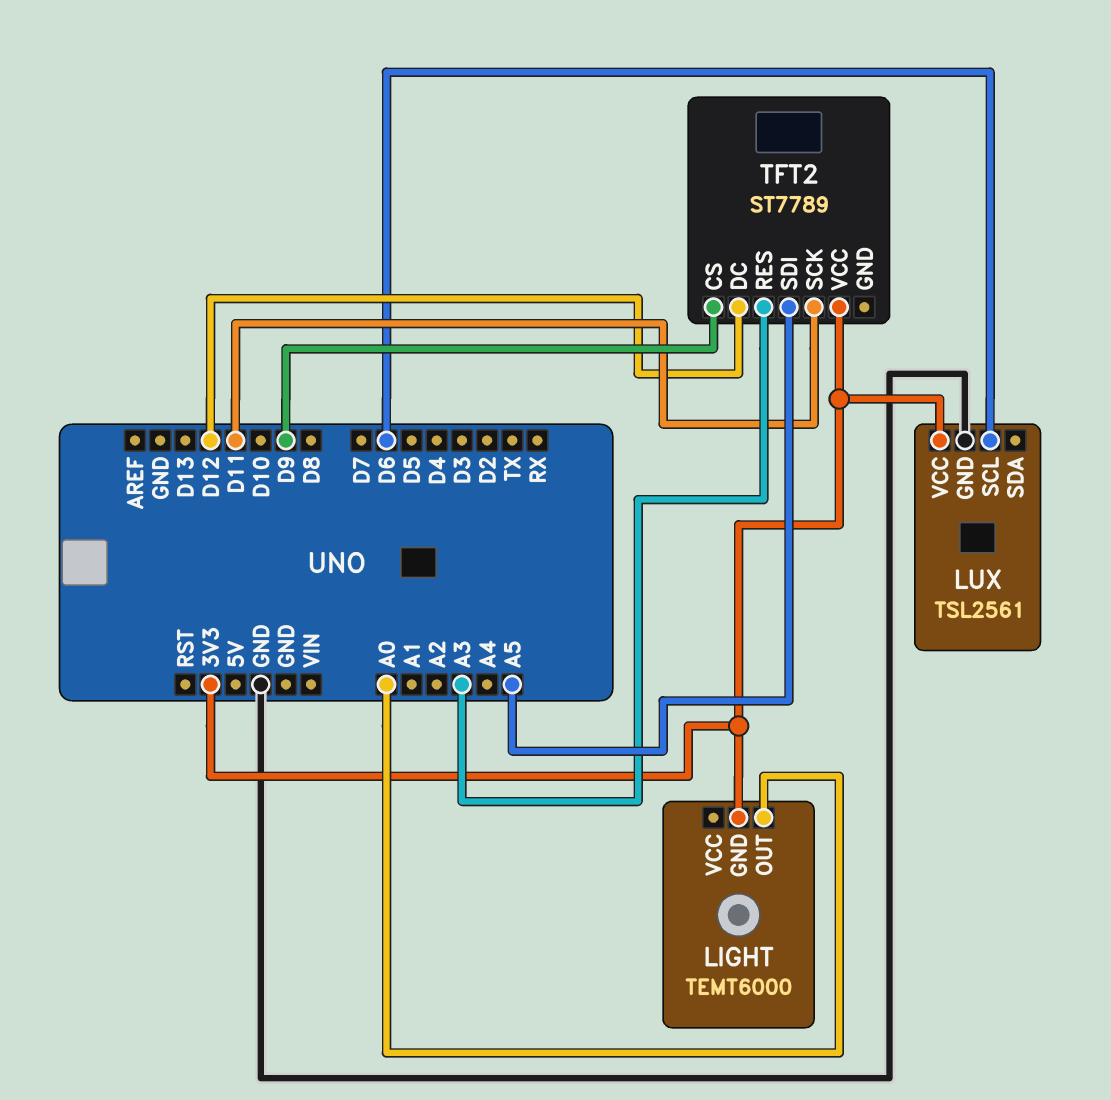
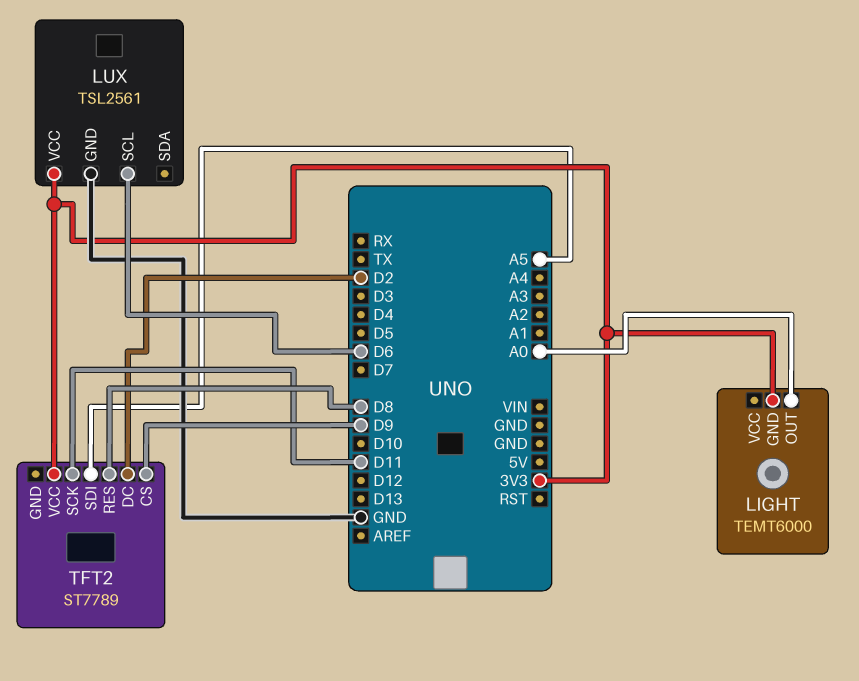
TFT2 pin DC: D12 -> D2
TFT2 pin RES: A3 -> D8

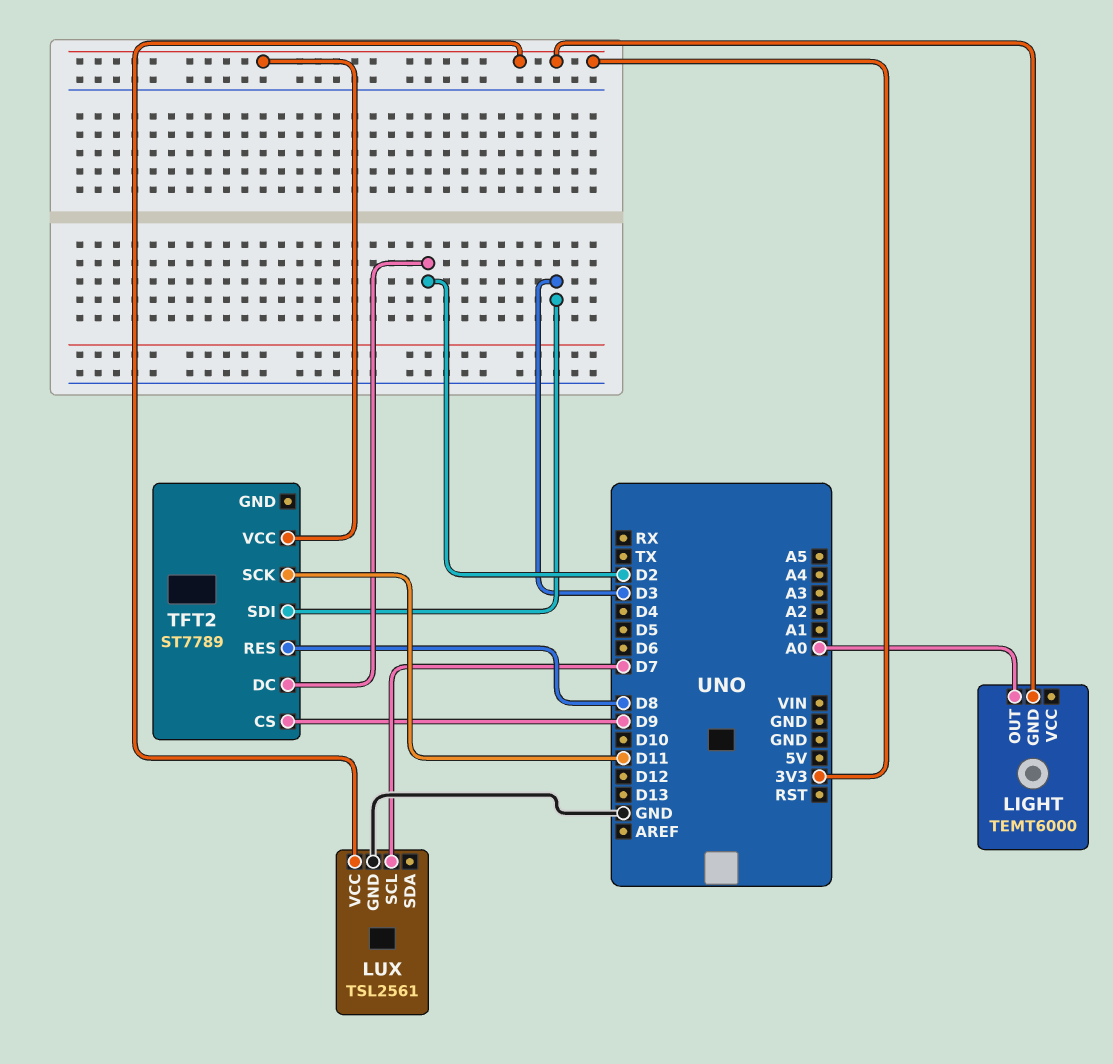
LUX pin SCL: D6 -> D7
TFT2 pin SDI: A5 -> D3

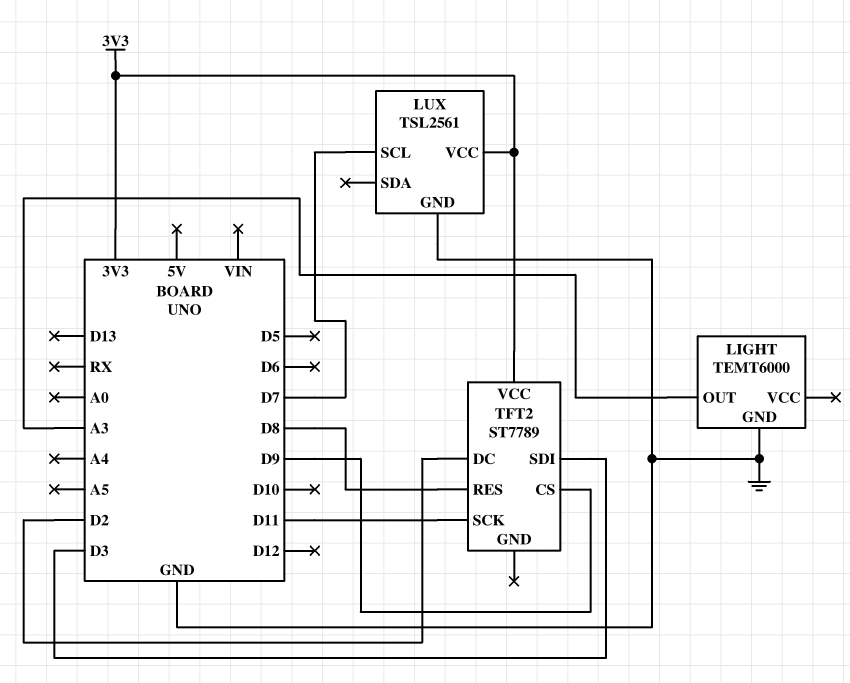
LIGHT pin GND: 3V3 -> GND
LIGHT pin OUT: A0 -> A3

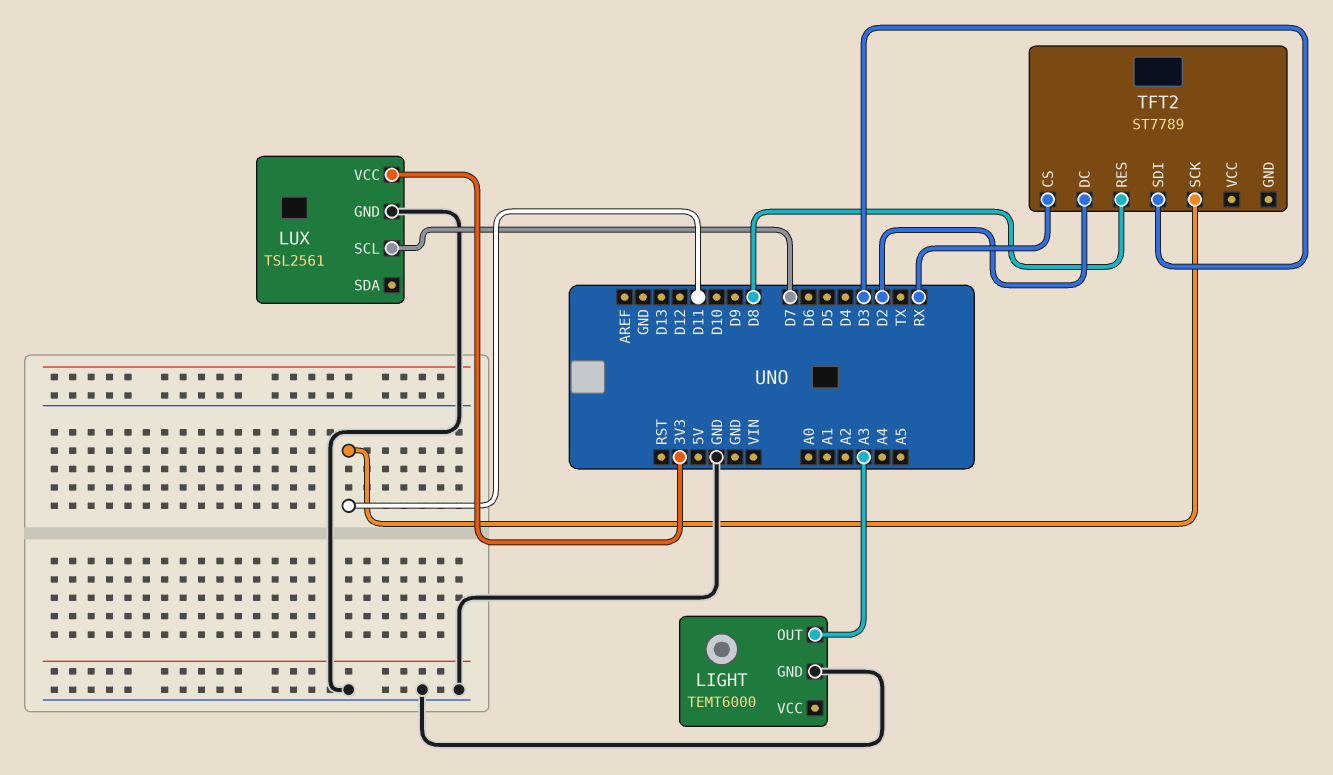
TFT2 pin CS: D9 -> RX
TFT2 pin VCC: 3V3 -> none

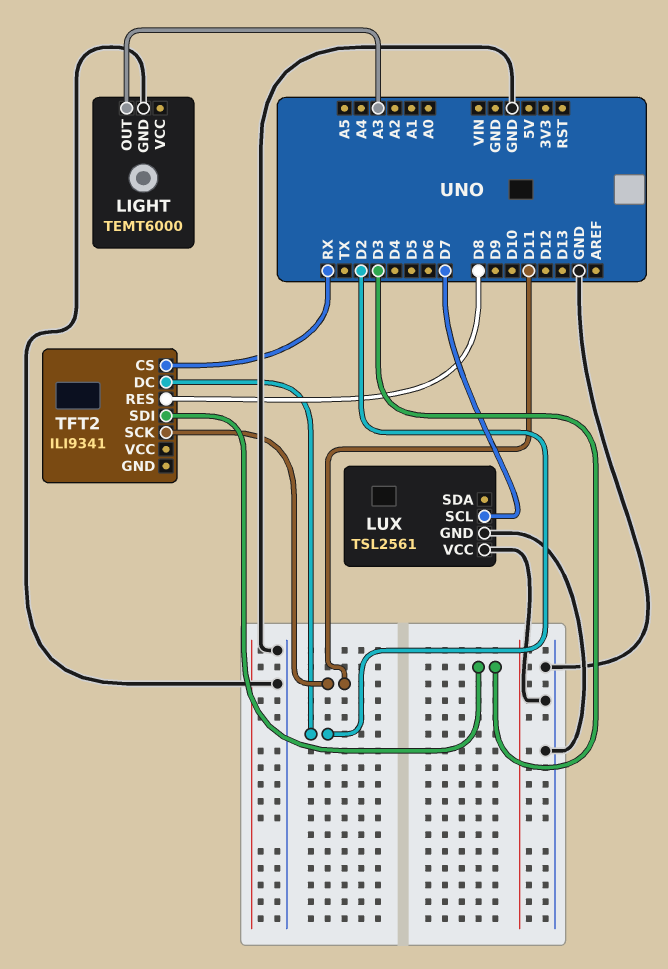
LUX pin VCC: 3V3 -> GND
TFT2: ST7789 -> ILI9341

